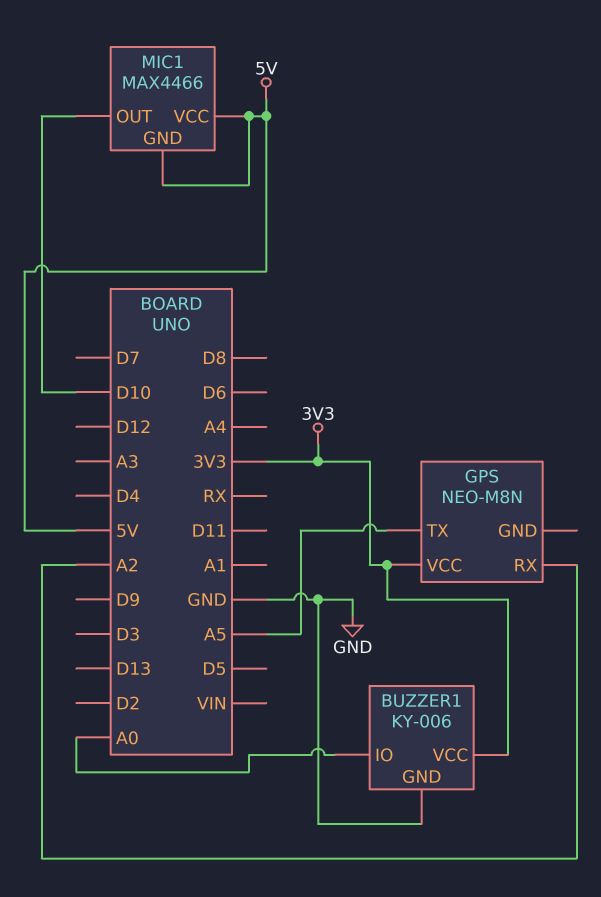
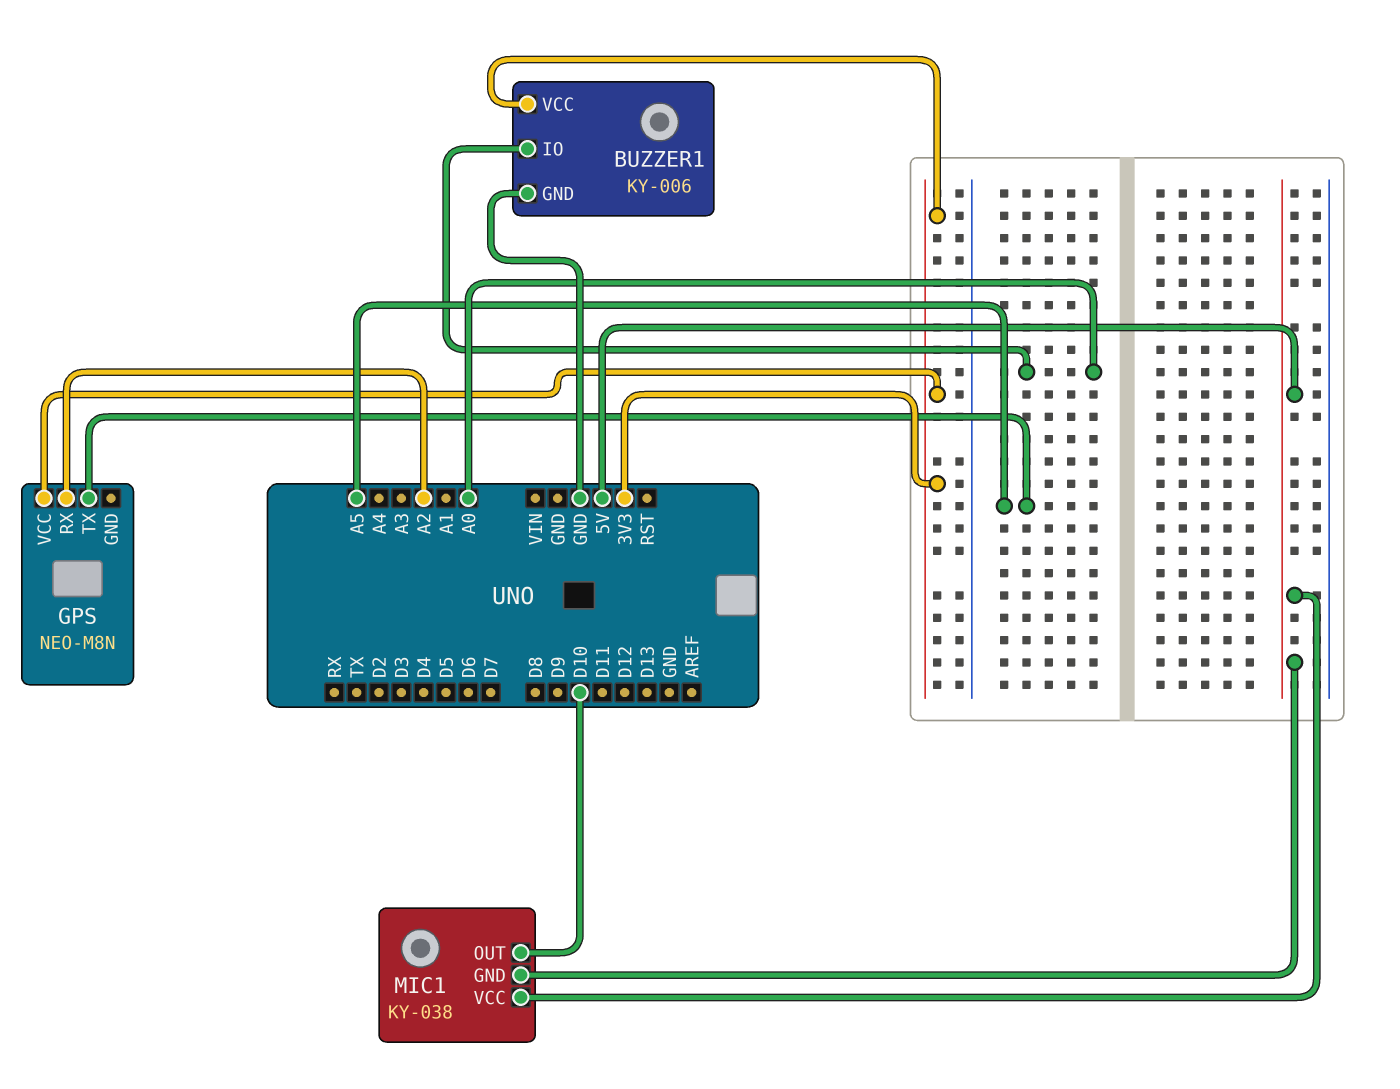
MIC1: MAX4466 -> KY-038

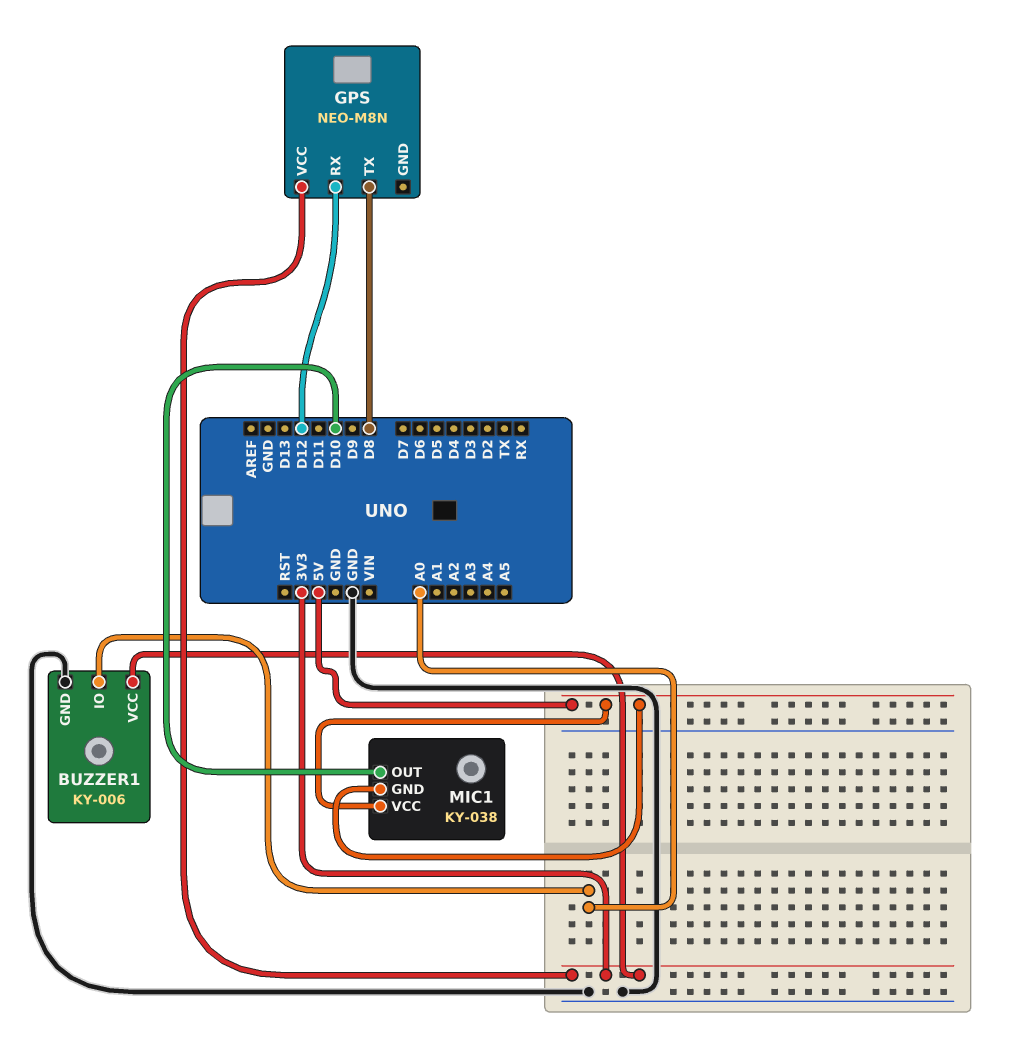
GPS pin RX: A2 -> D12
GPS pin TX: A5 -> D8

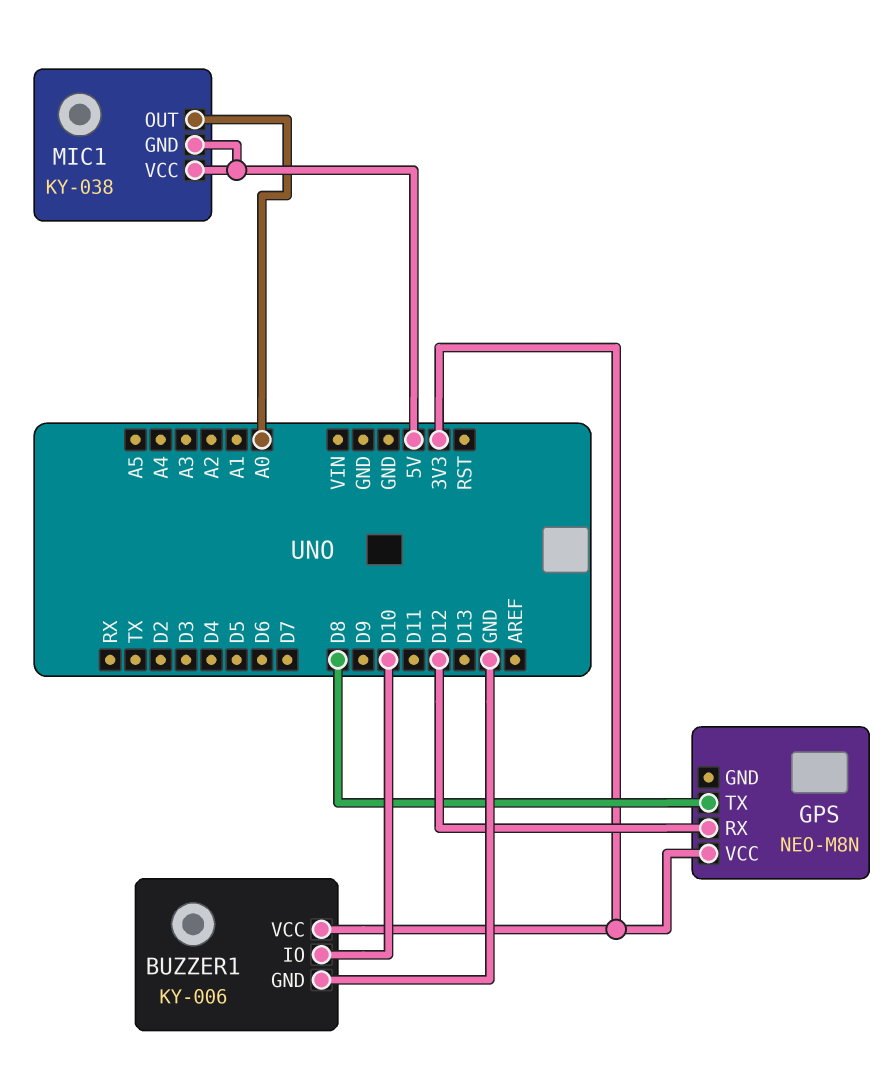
BUZZER1 pin IO: A0 -> D10
MIC1 pin OUT: D10 -> A0

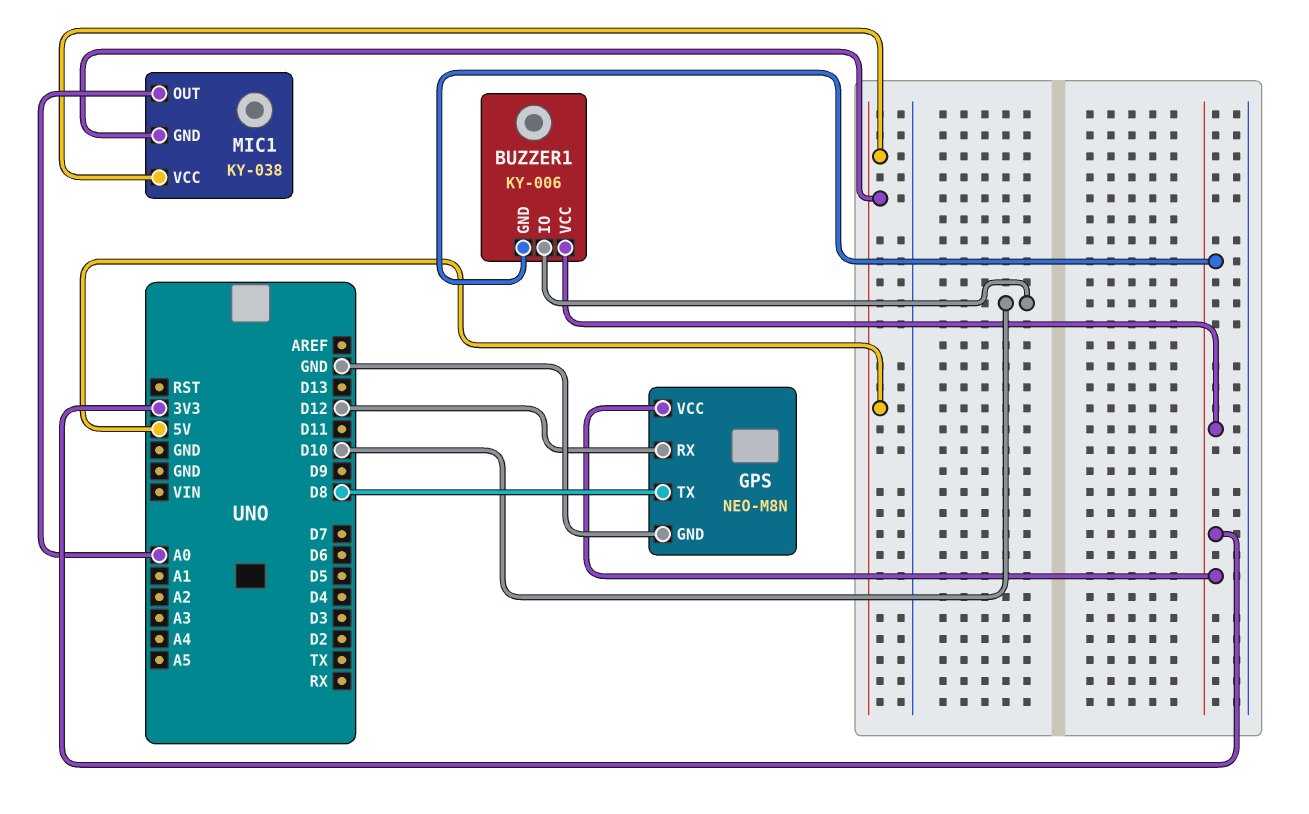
BUZZER1 pin GND: GND -> 3V3
GPS pin GND: none -> GND

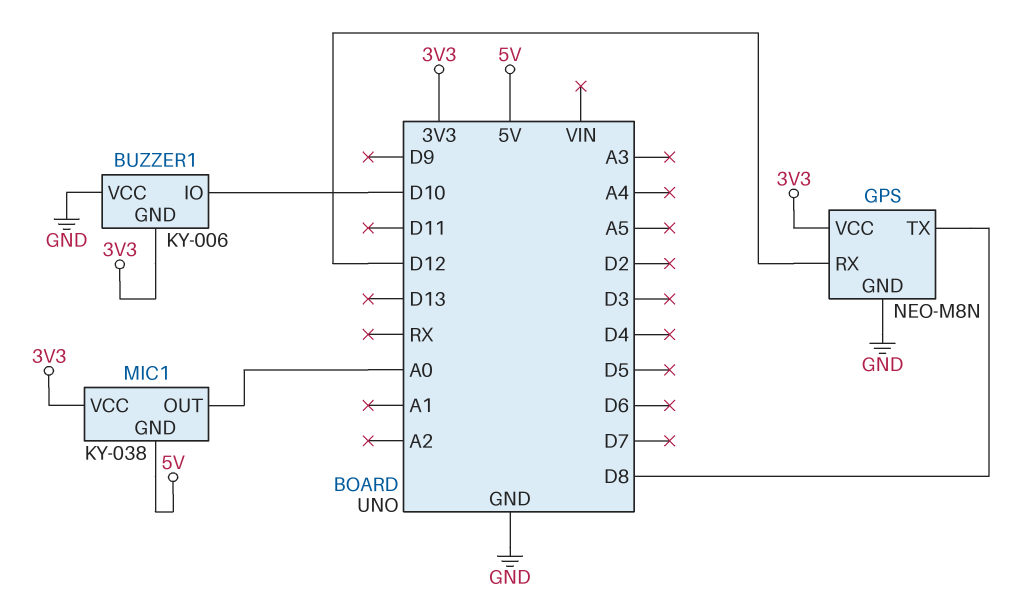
BUZZER1 pin VCC: 3V3 -> GND
MIC1 pin VCC: 5V -> 3V3

